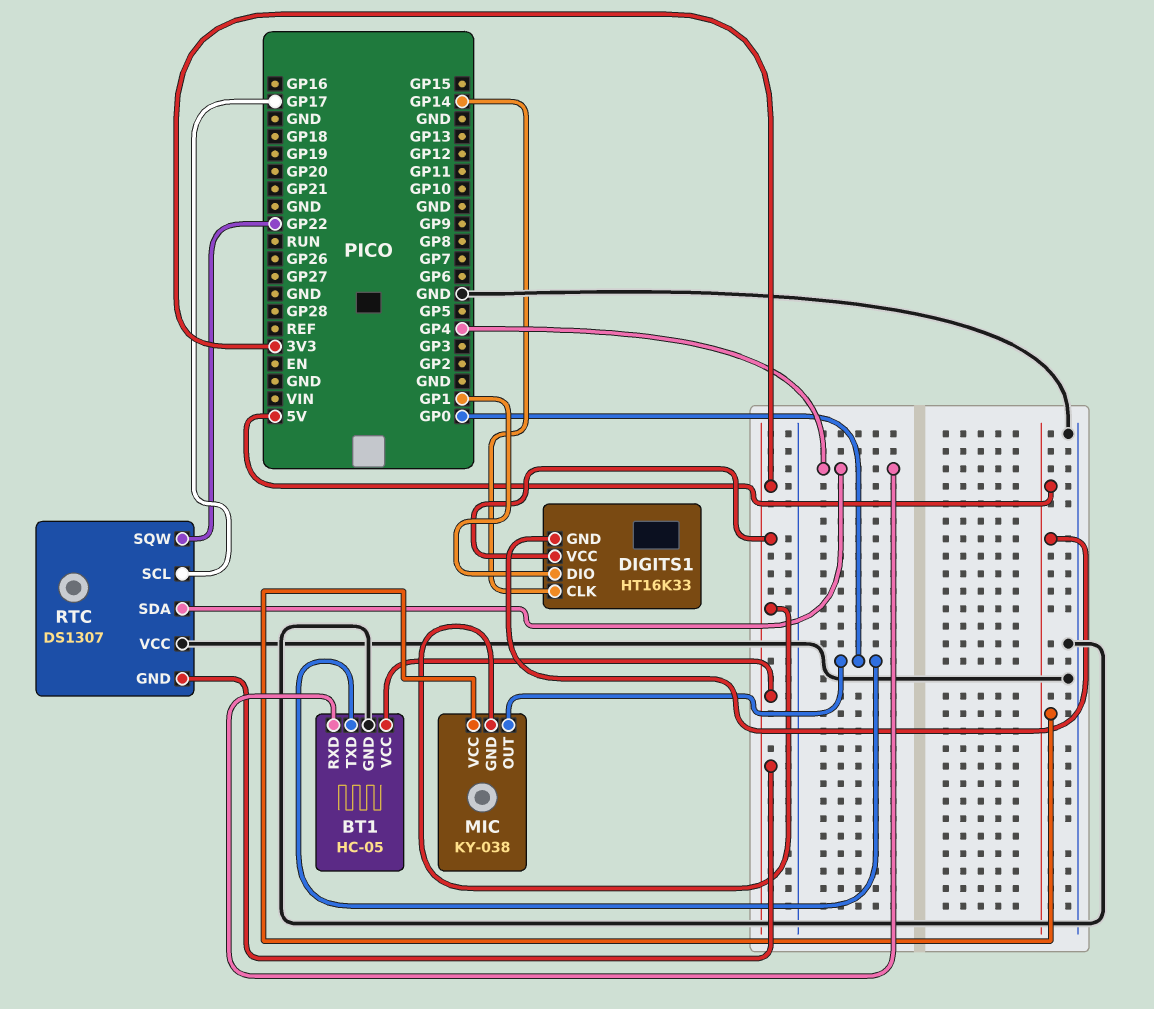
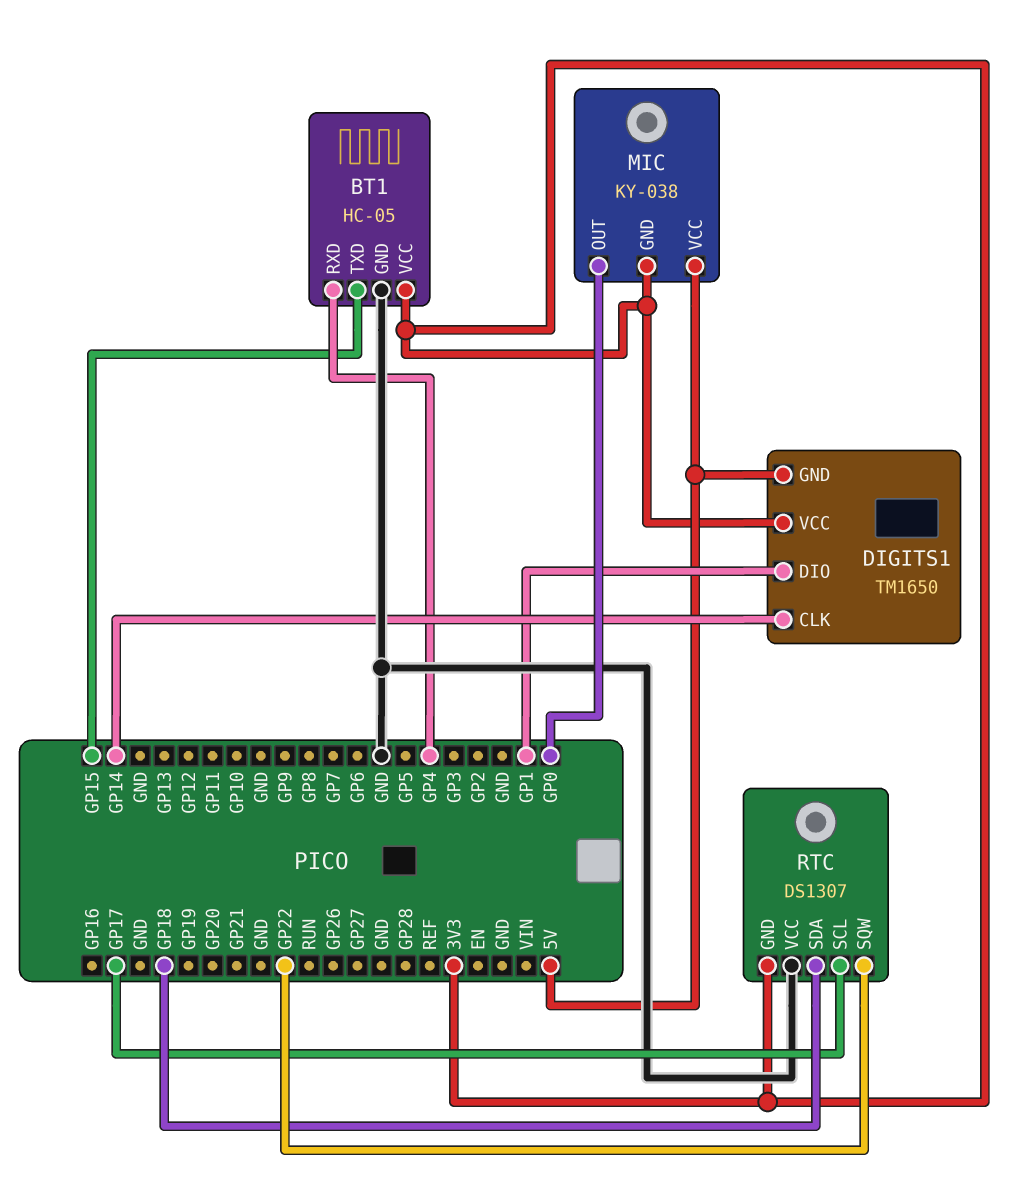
BT1 pin TXD: GP0 -> GP15
DIGITS1: HT16K33 -> TM1650
RTC pin SDA: GP4 -> GP18

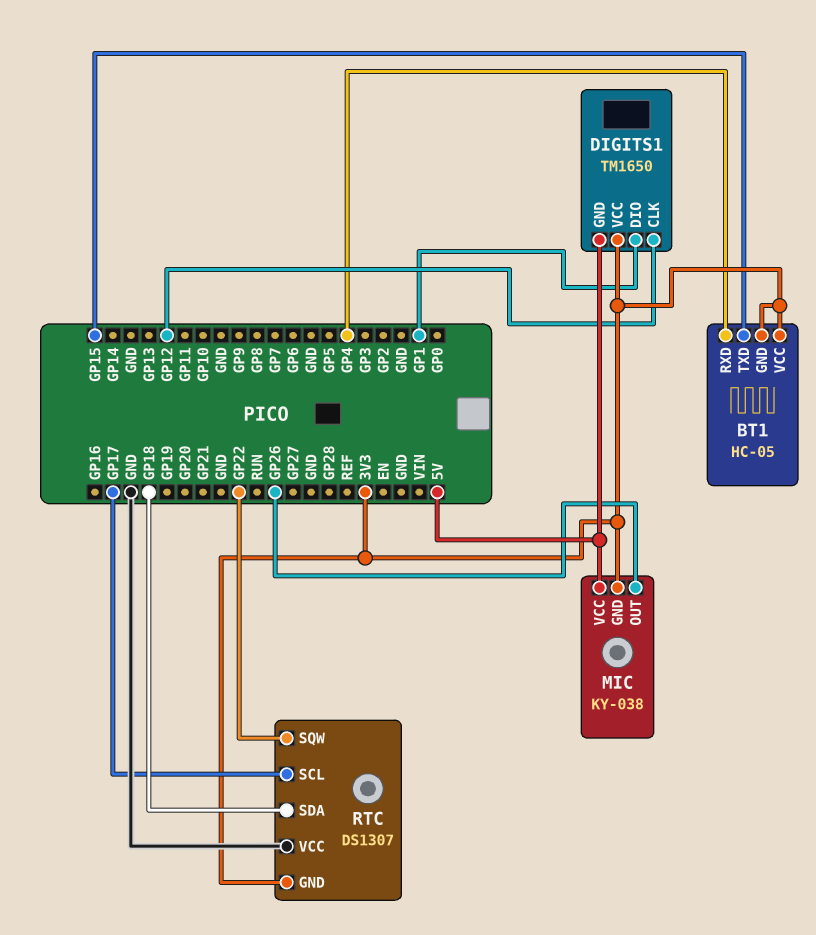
BT1 pin GND: GND -> 3V3
DIGITS1 pin CLK: GP14 -> GP12
MIC pin OUT: GP0 -> GP26

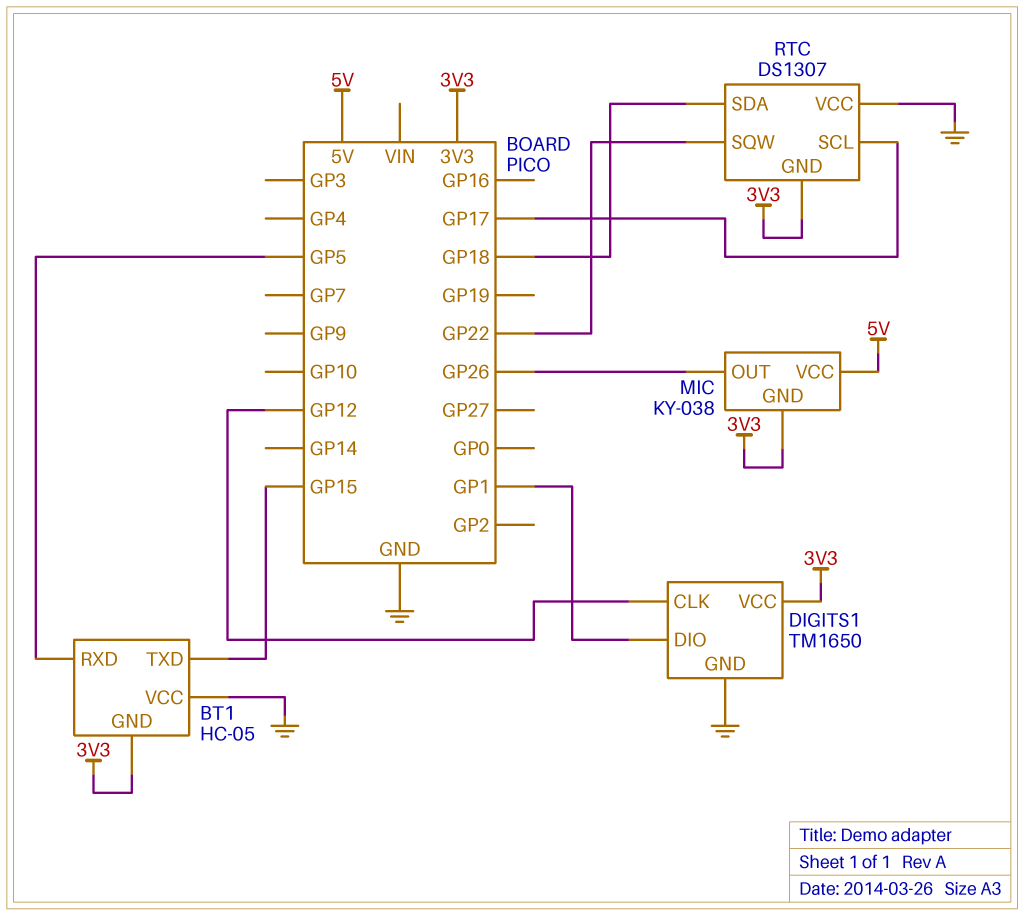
BT1 pin RXD: GP4 -> GP5
BT1 pin VCC: 3V3 -> GND
DIGITS1 pin GND: 5V -> GND

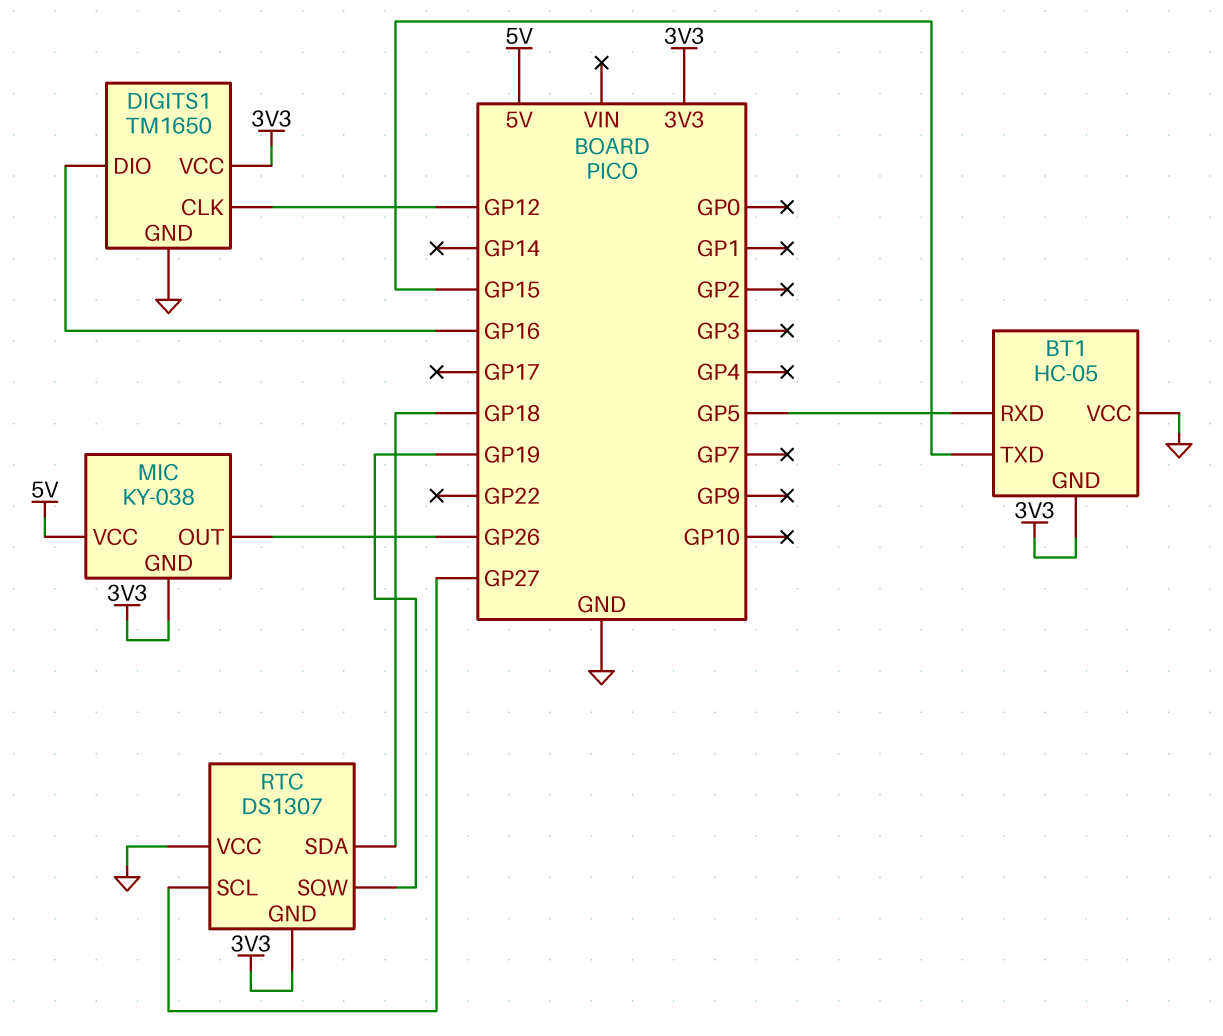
DIGITS1 pin DIO: GP1 -> GP16
RTC pin SCL: GP17 -> GP27
RTC pin SQW: GP22 -> GP19

